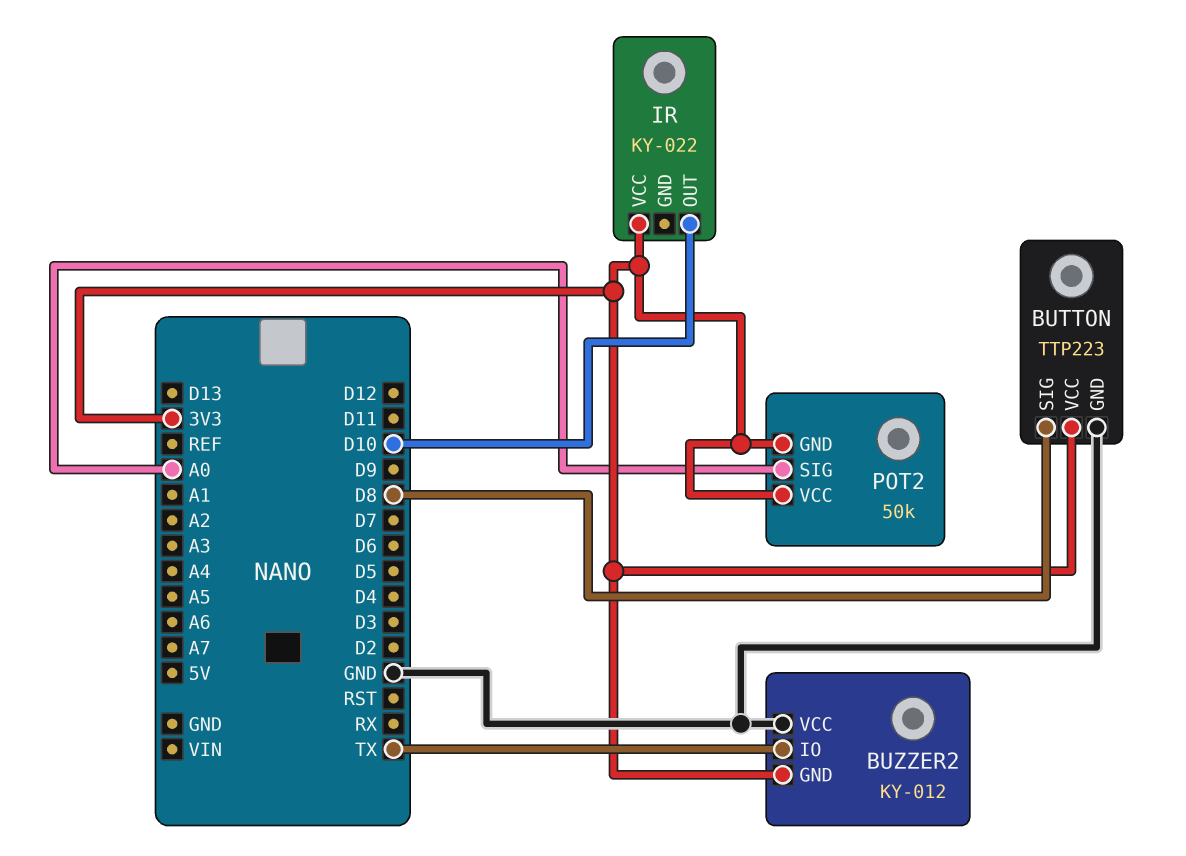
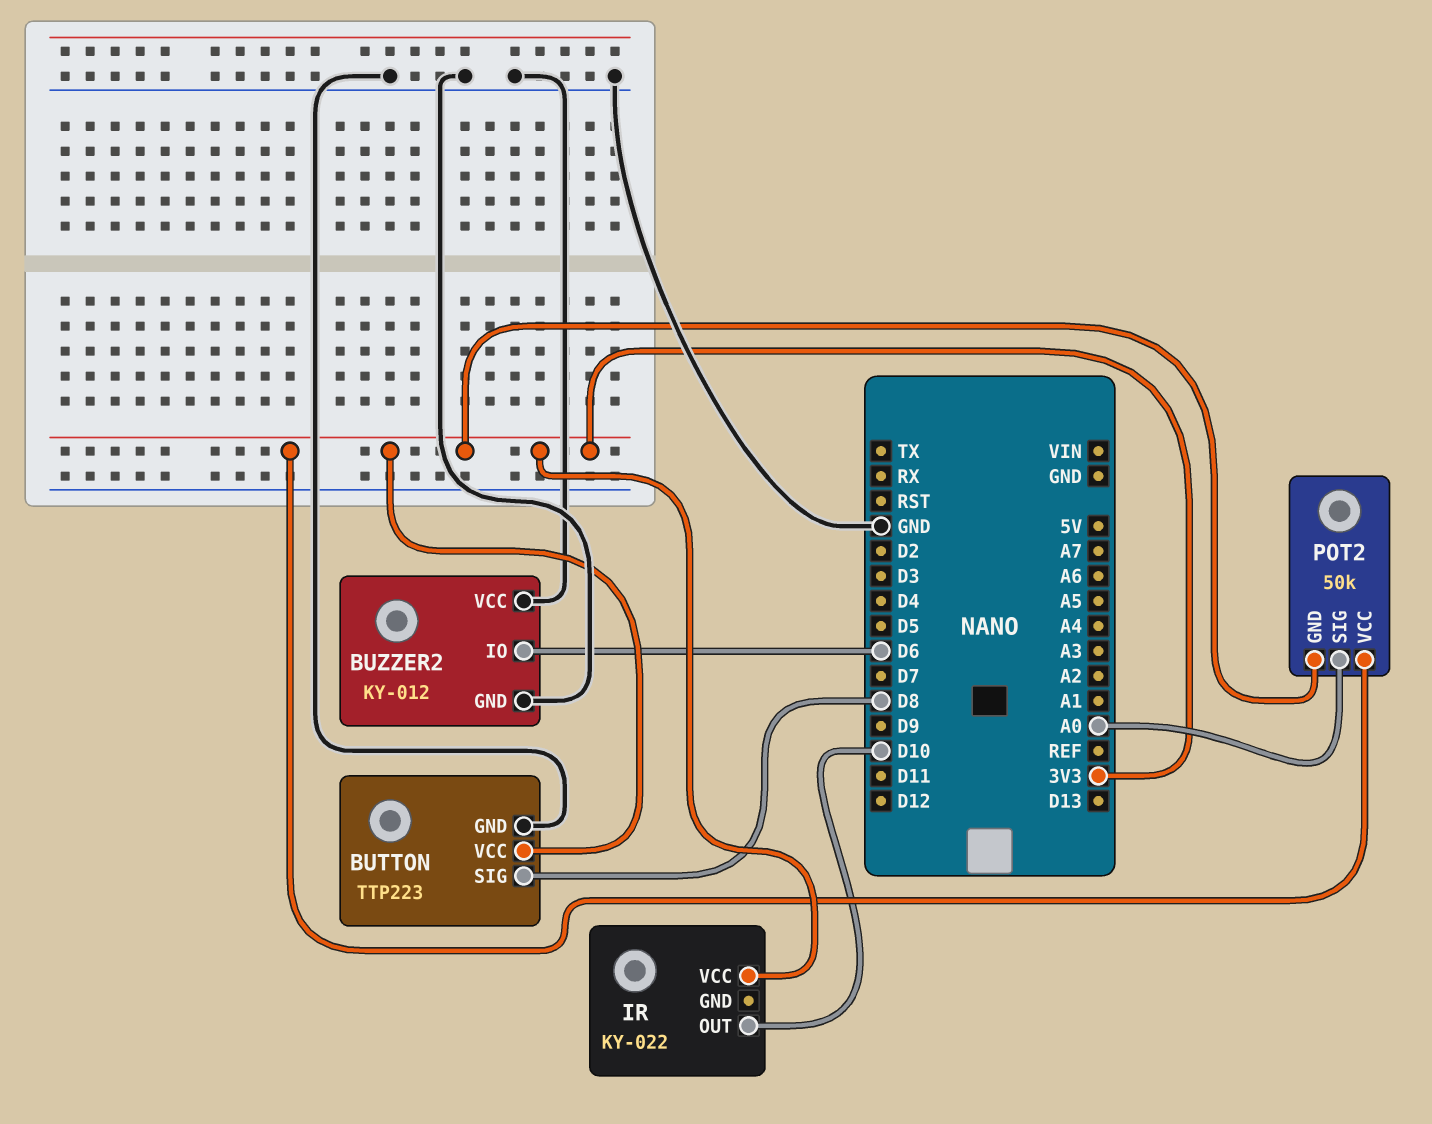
BUZZER2 pin GND: 3V3 -> GND
BUZZER2 pin IO: TX -> D6

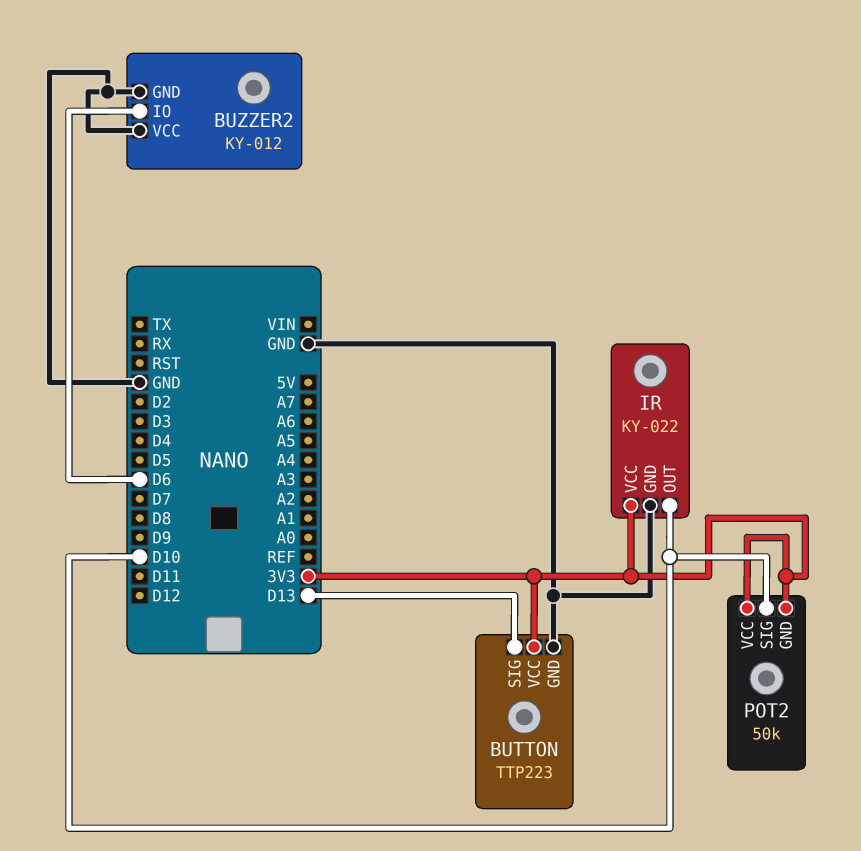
BUTTON pin SIG: D8 -> D13
IR pin GND: none -> GND
POT2 pin SIG: A0 -> D10

